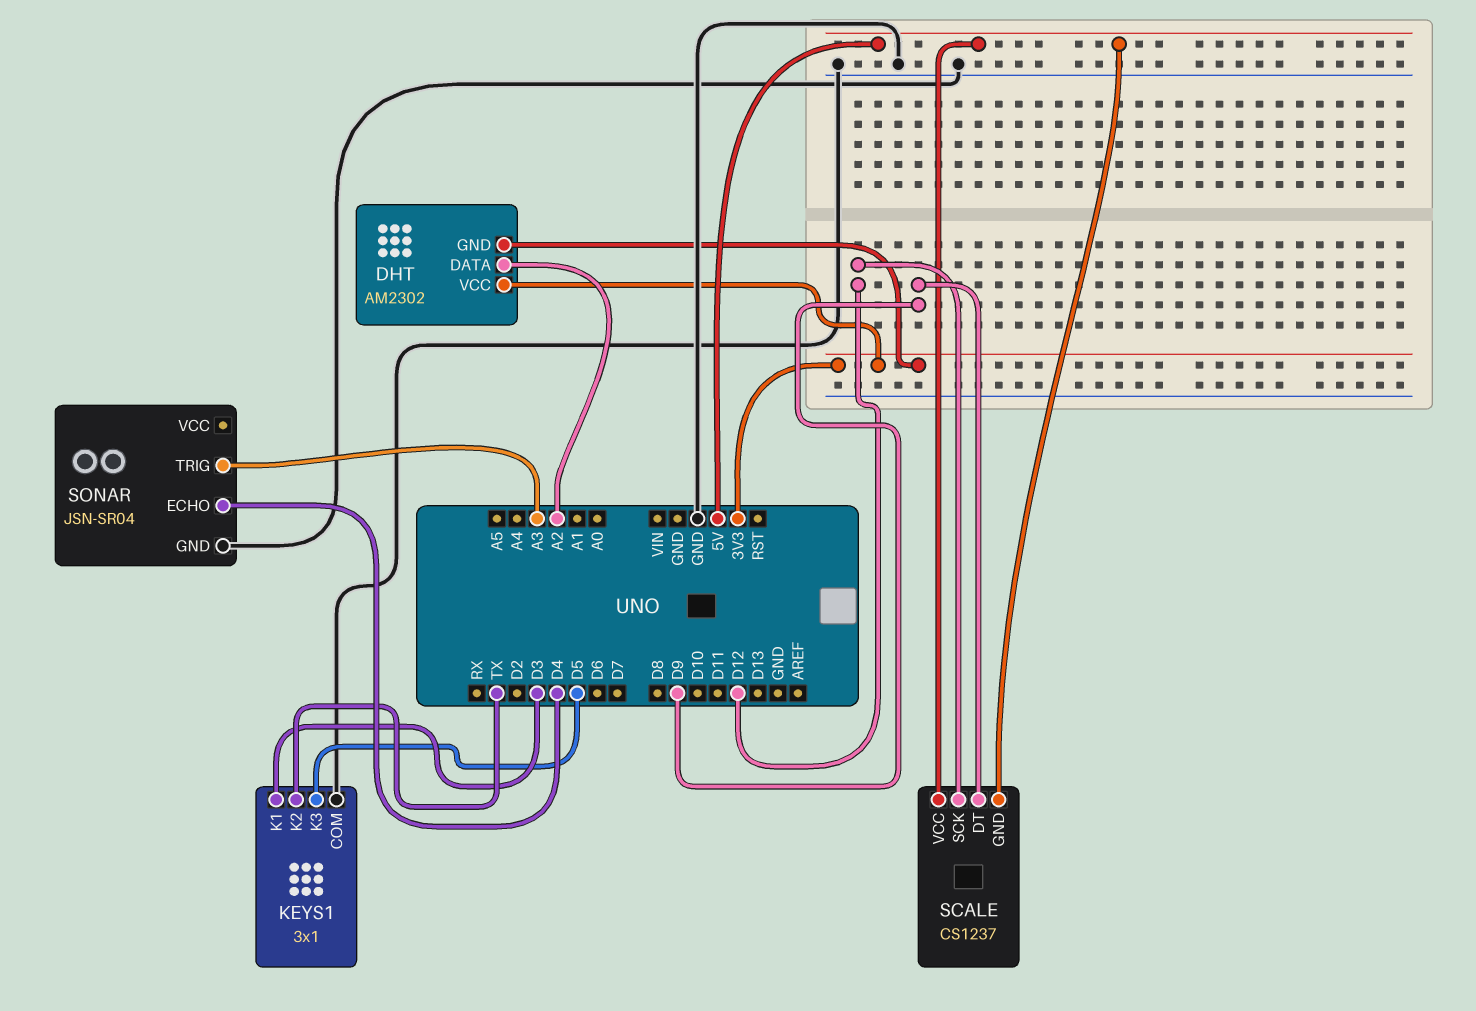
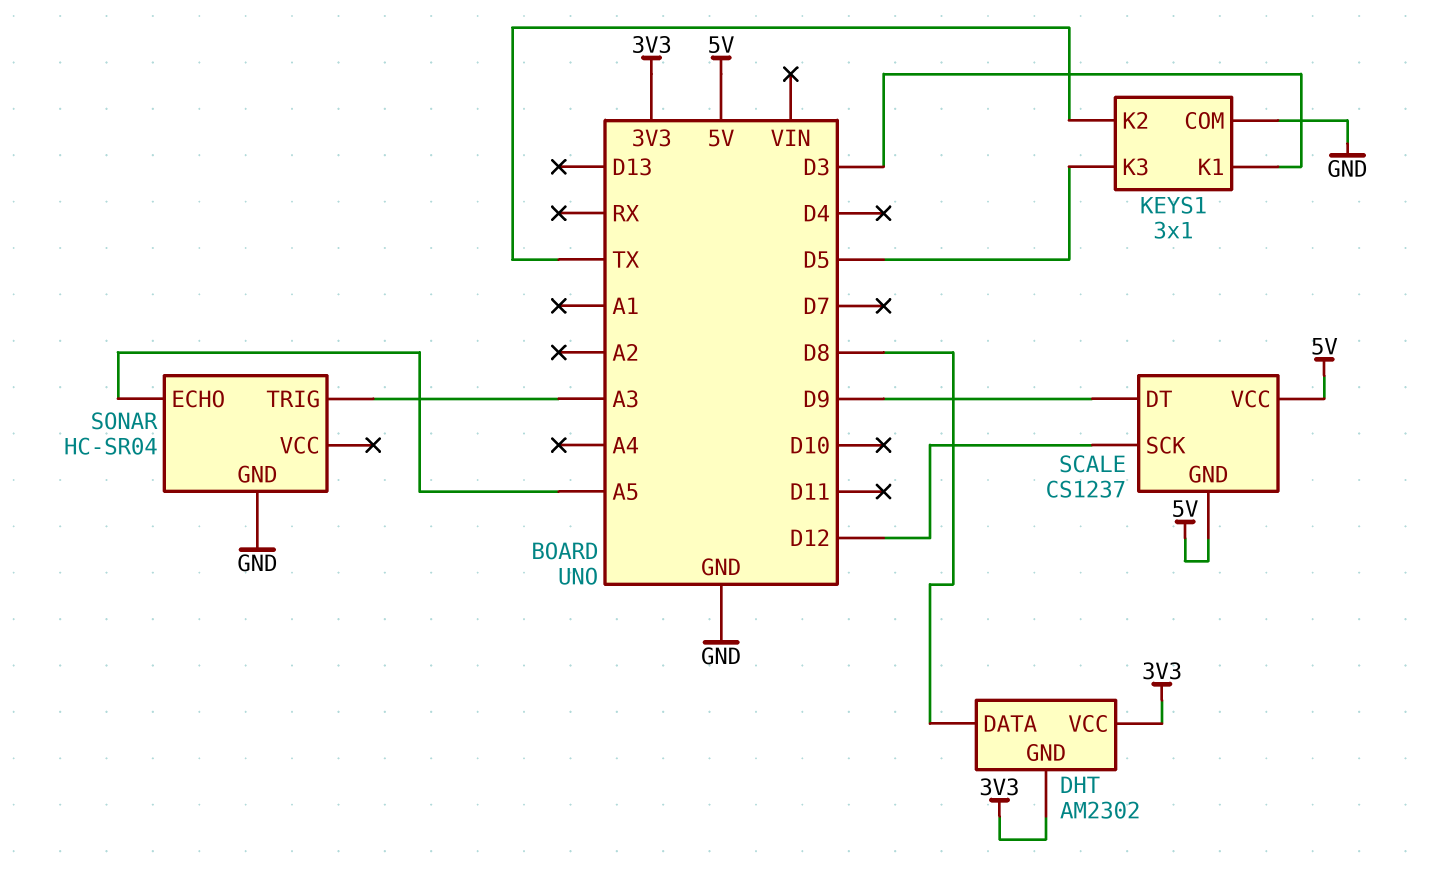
DHT pin DATA: A2 -> D8
SONAR: JSN-SR04 -> HC-SR04
SONAR pin ECHO: D4 -> A5

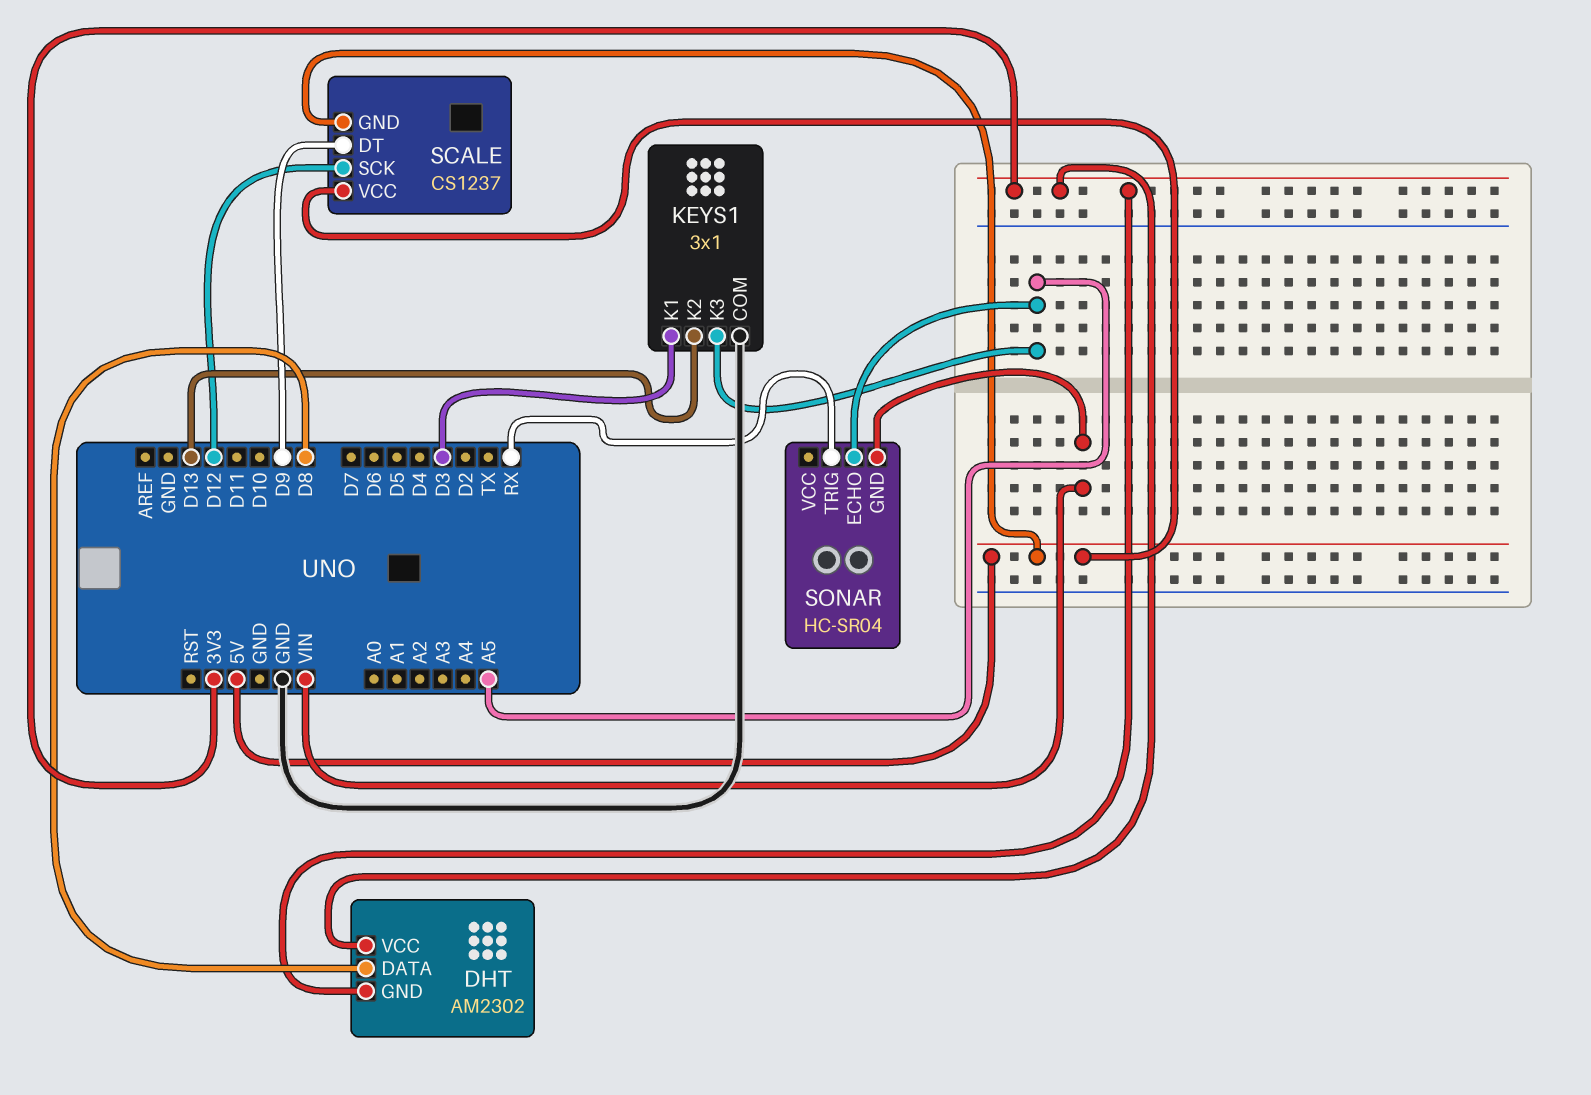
KEYS1 pin K2: TX -> D13
KEYS1 pin K3: D5 -> A5
SONAR pin GND: GND -> VIN
SONAR pin TRIG: A3 -> RX

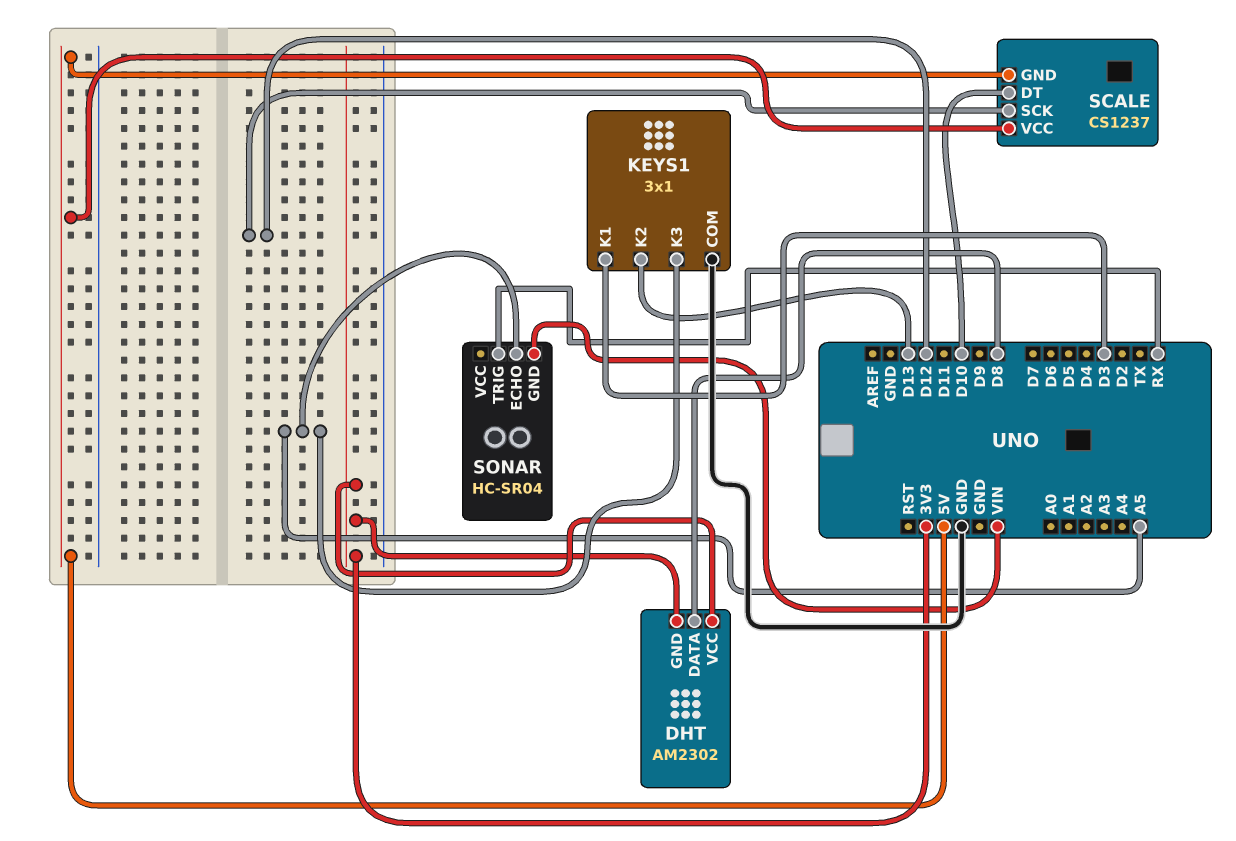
SCALE pin DT: D9 -> D10

